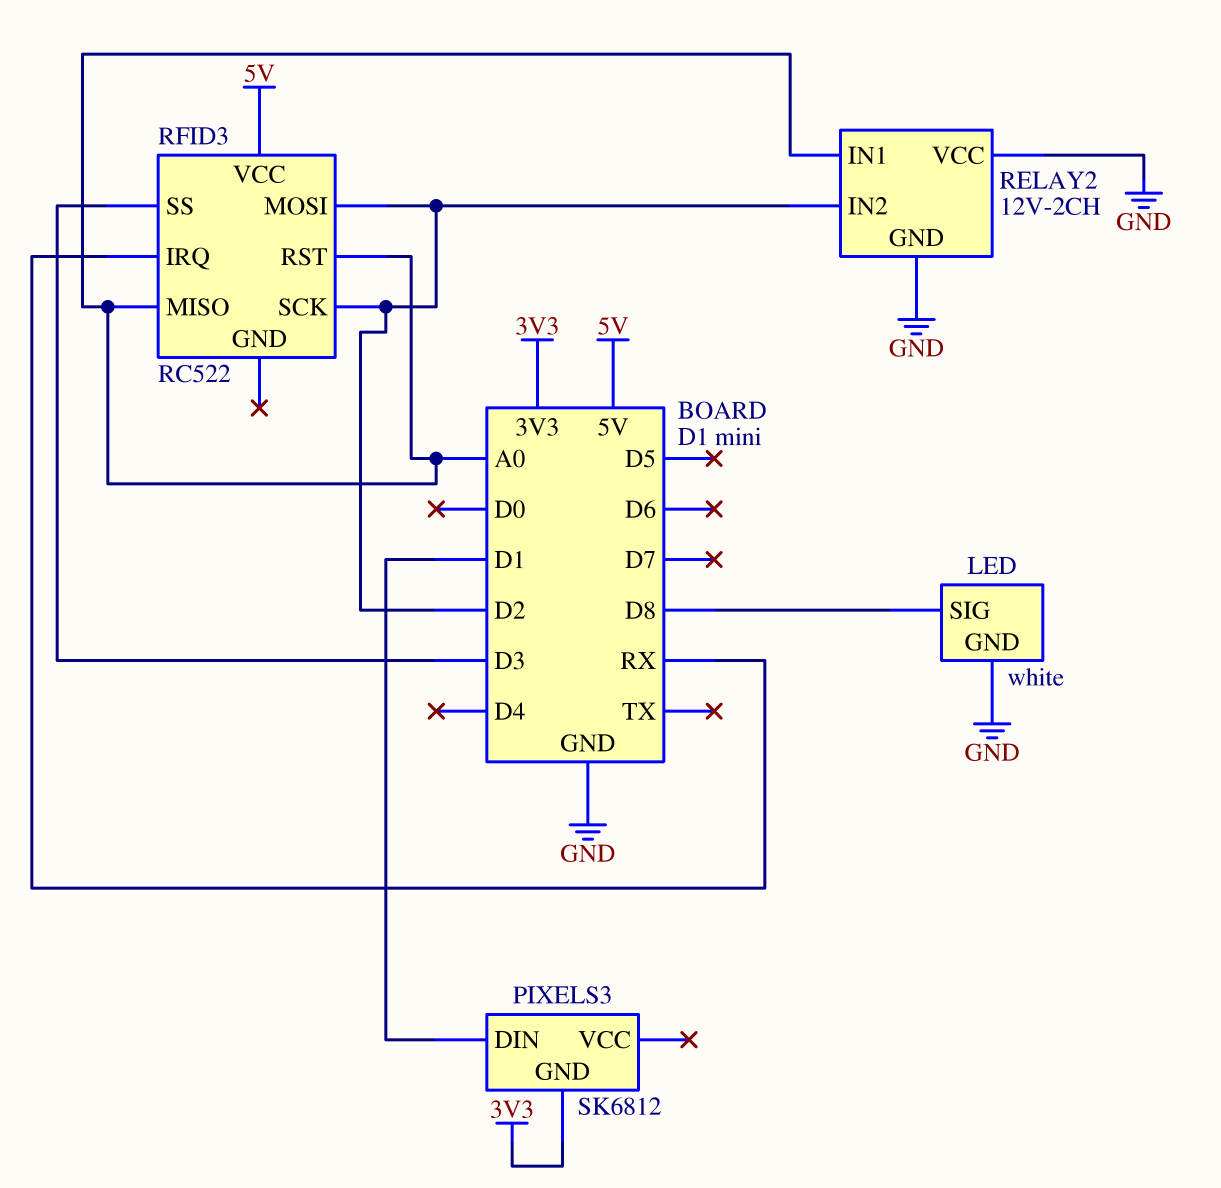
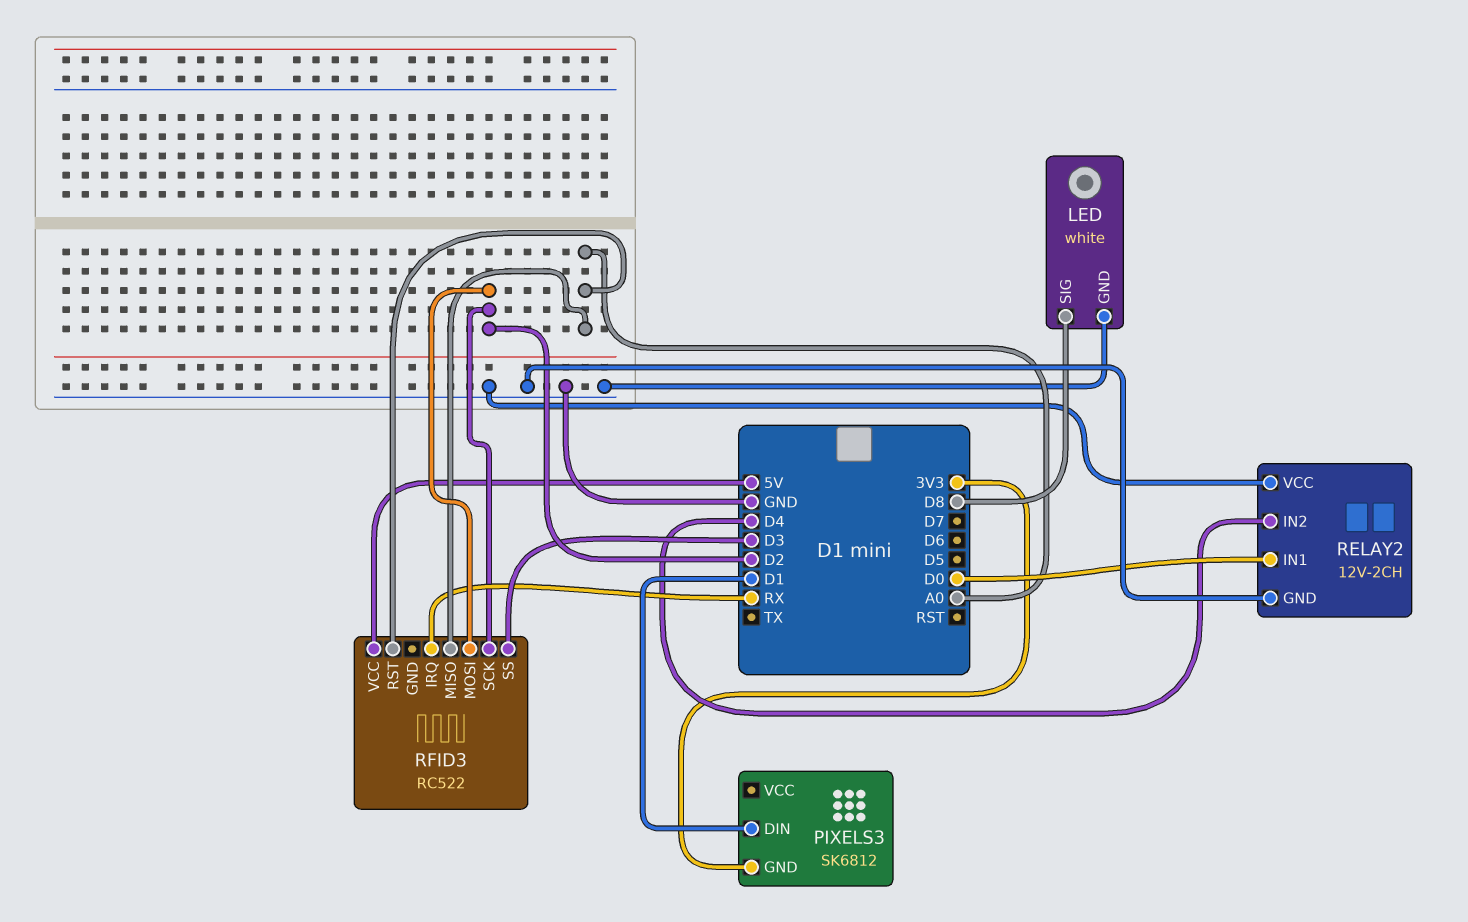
RELAY2 pin IN1: A0 -> D0
RELAY2 pin IN2: D2 -> D4

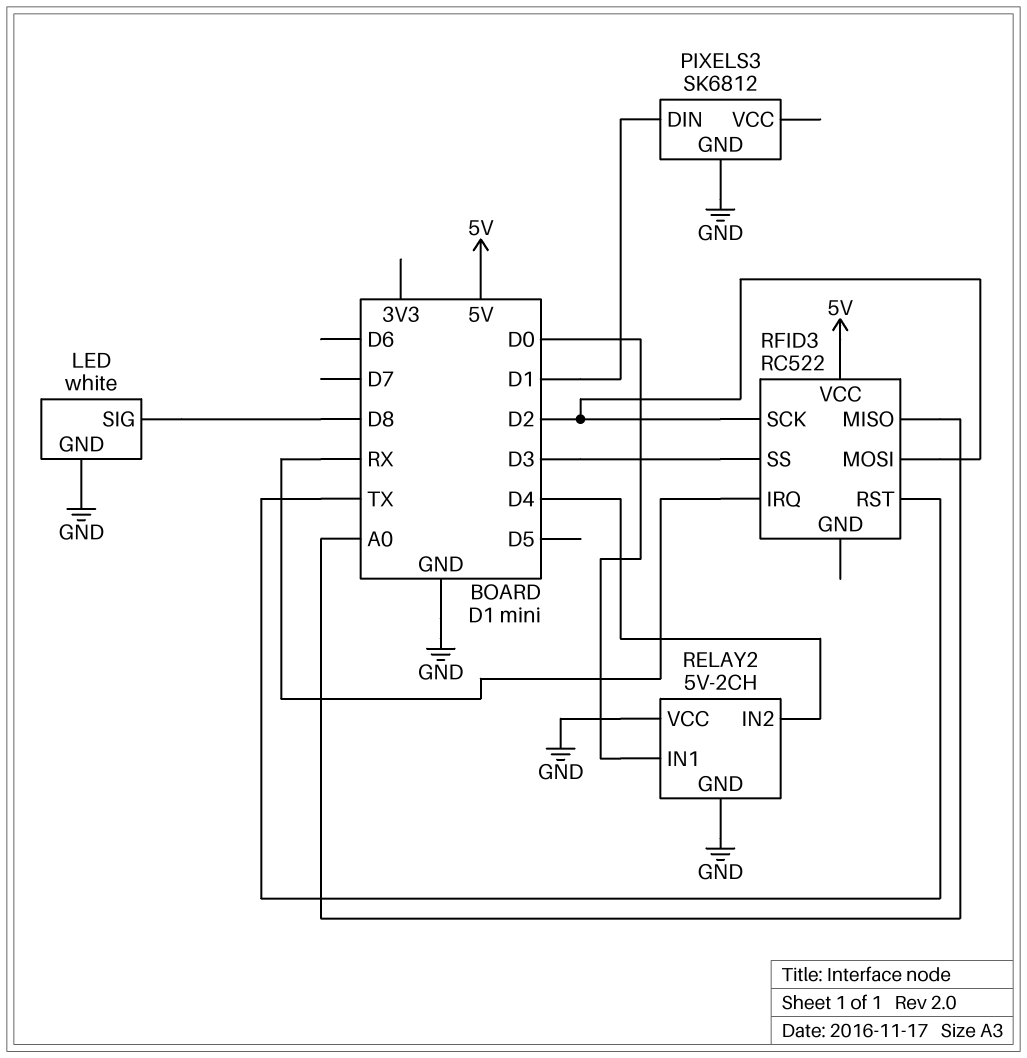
PIXELS3 pin GND: 3V3 -> GND
RELAY2: 12V-2CH -> 5V-2CH
RFID3 pin RST: A0 -> TX

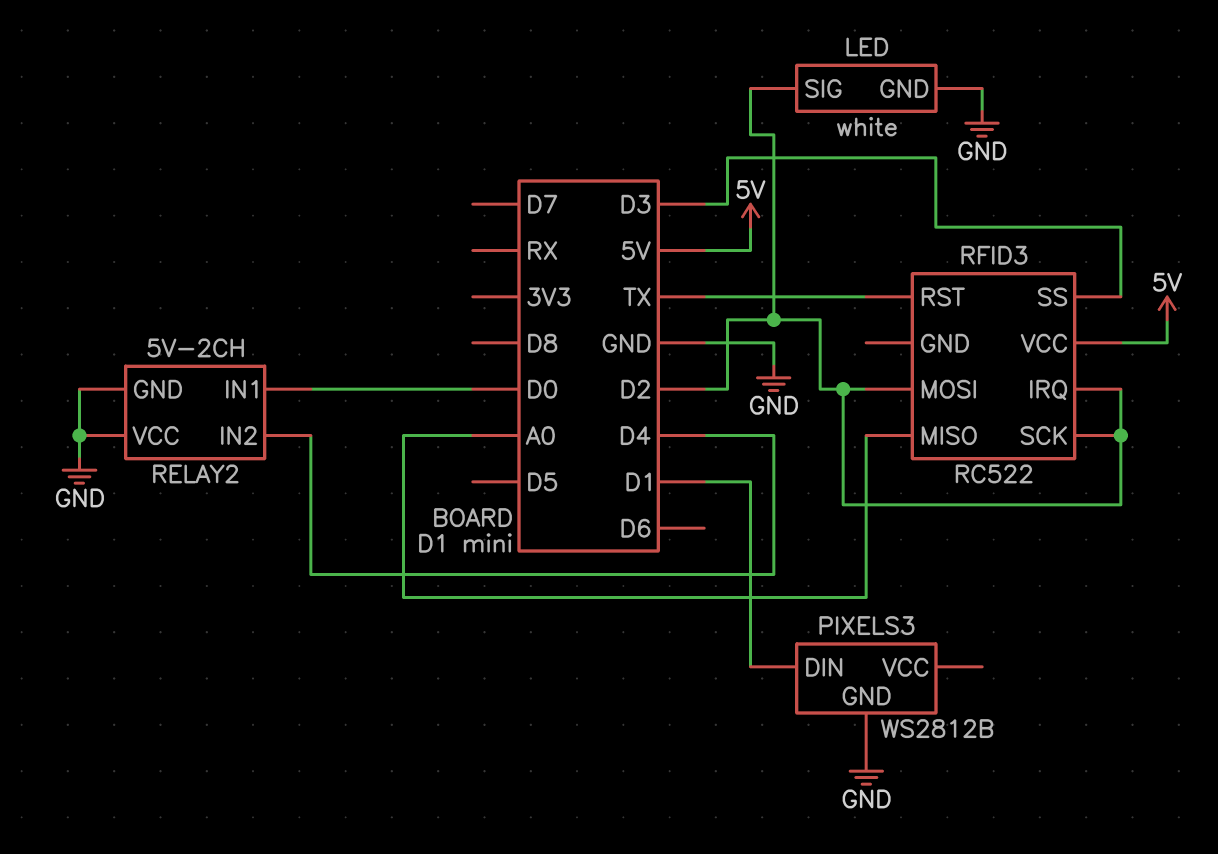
LED pin SIG: D8 -> D2
PIXELS3: SK6812 -> WS2812B
RFID3 pin IRQ: RX -> D2

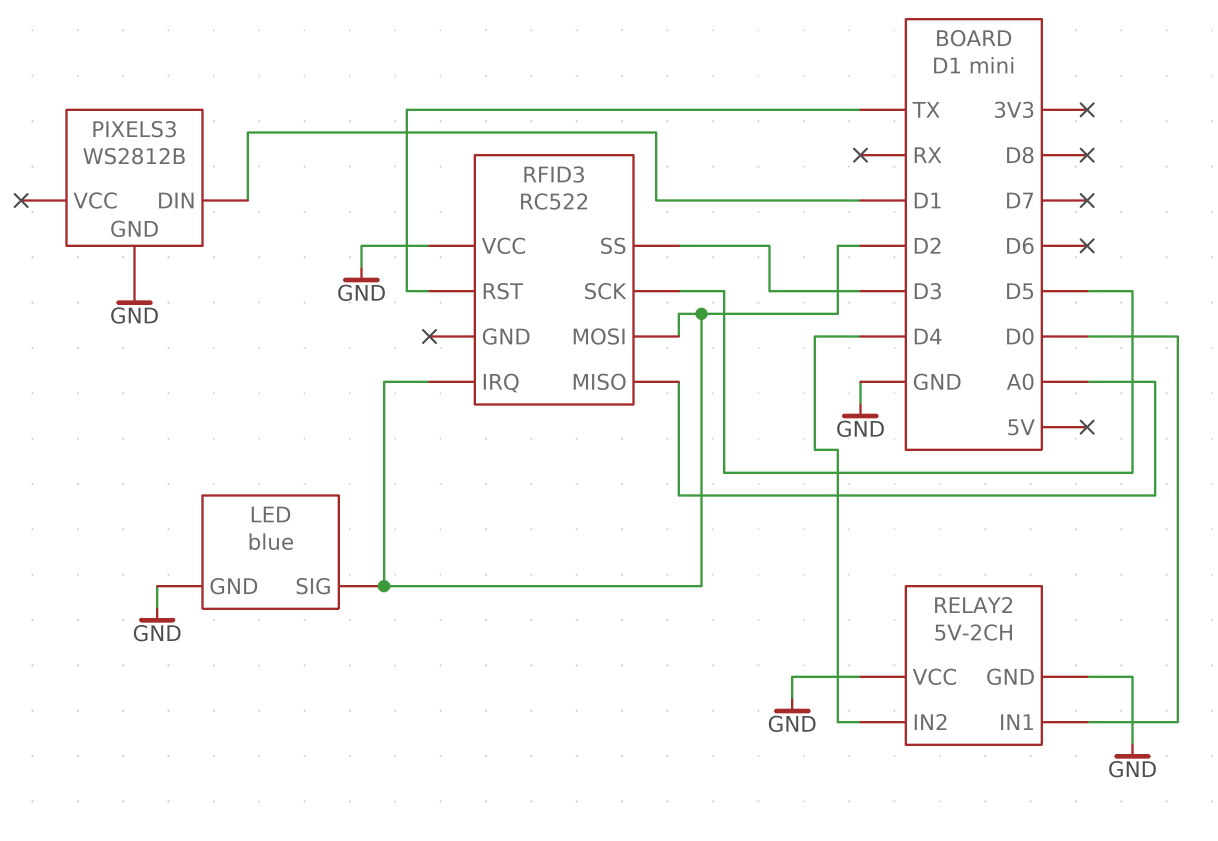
LED: white -> blue
RFID3 pin SCK: D2 -> D5
RFID3 pin VCC: 5V -> GND

